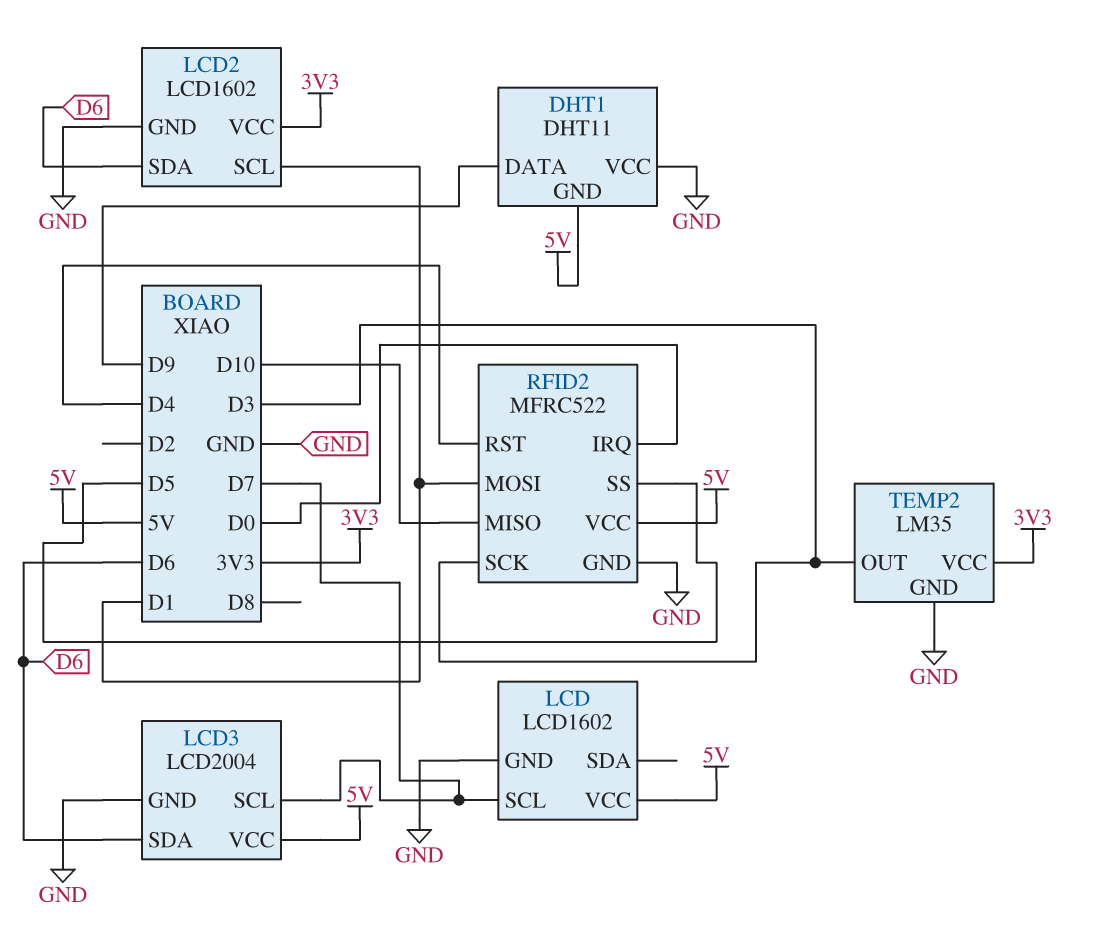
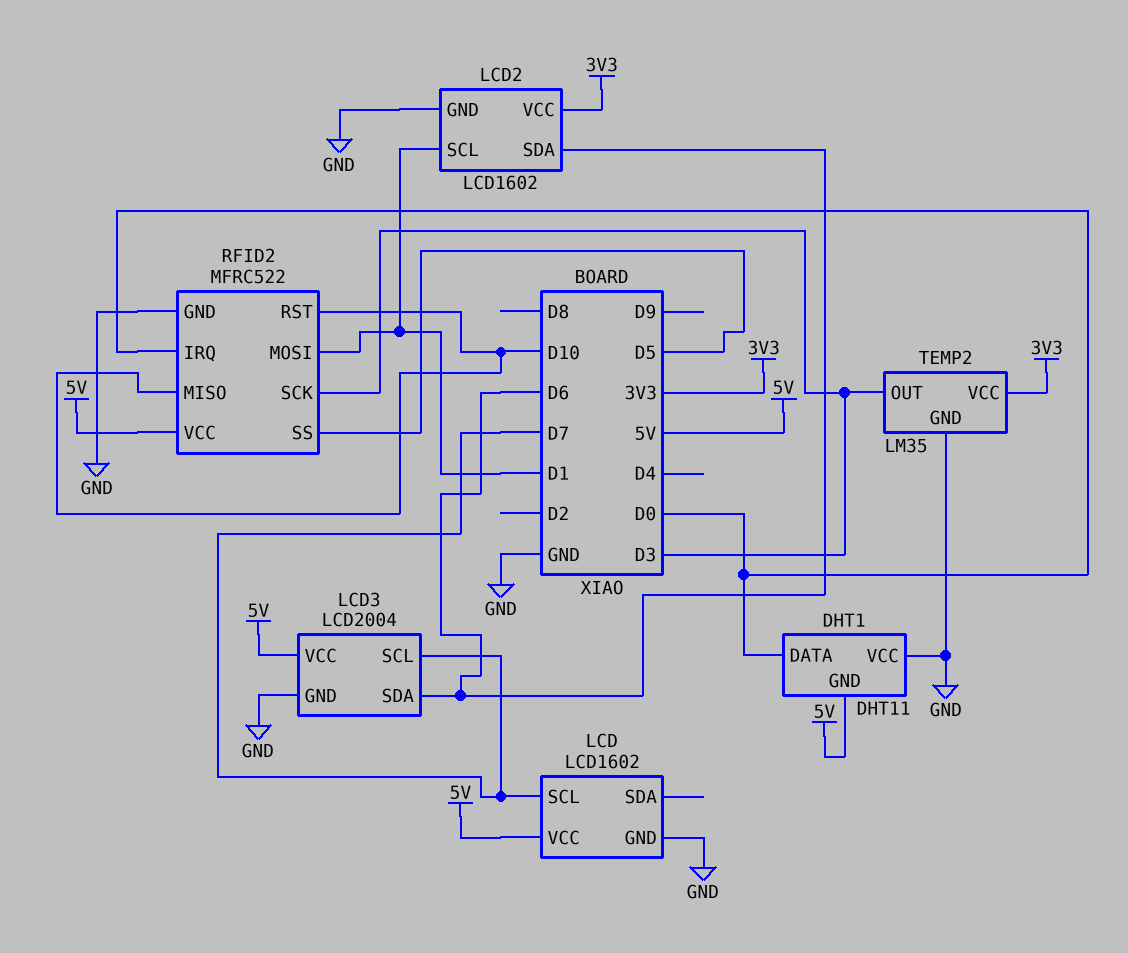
DHT1 pin DATA: D9 -> D0
RFID2 pin RST: D4 -> D10

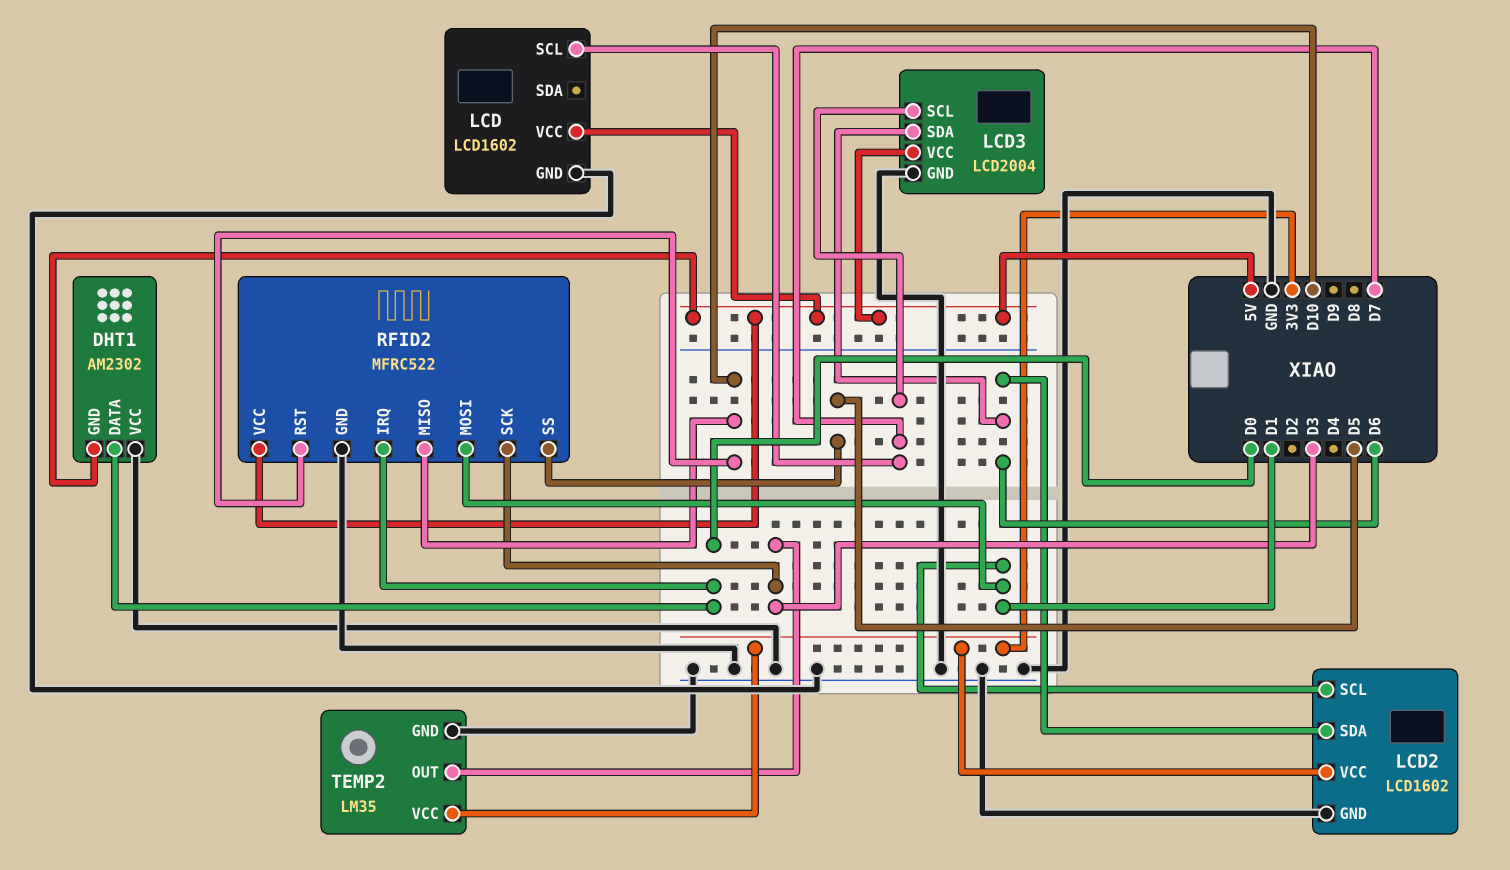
DHT1: DHT11 -> AM2302

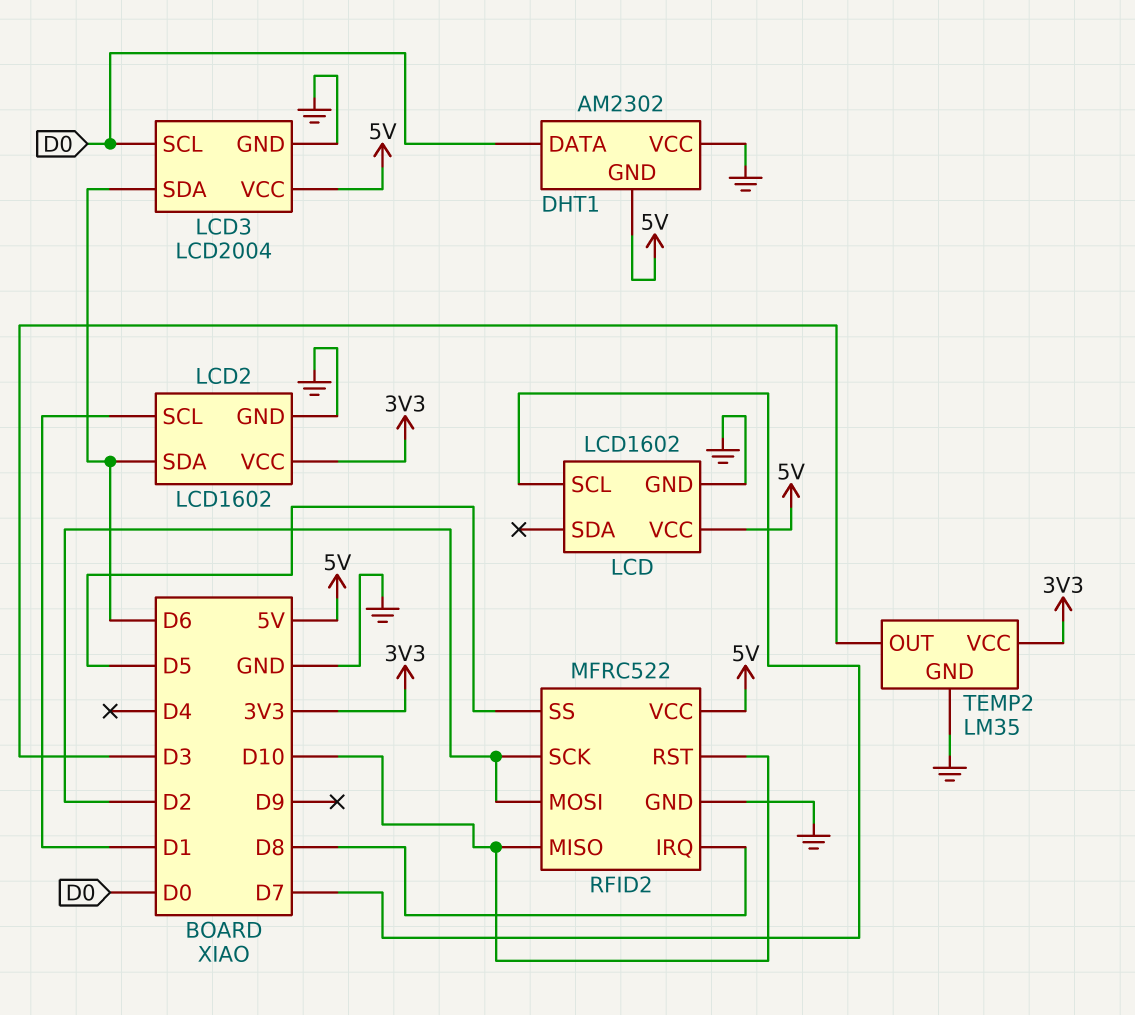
LCD3 pin SCL: D7 -> D0
RFID2 pin IRQ: D0 -> D8
RFID2 pin MOSI: D1 -> D2
RFID2 pin SCK: D3 -> D2

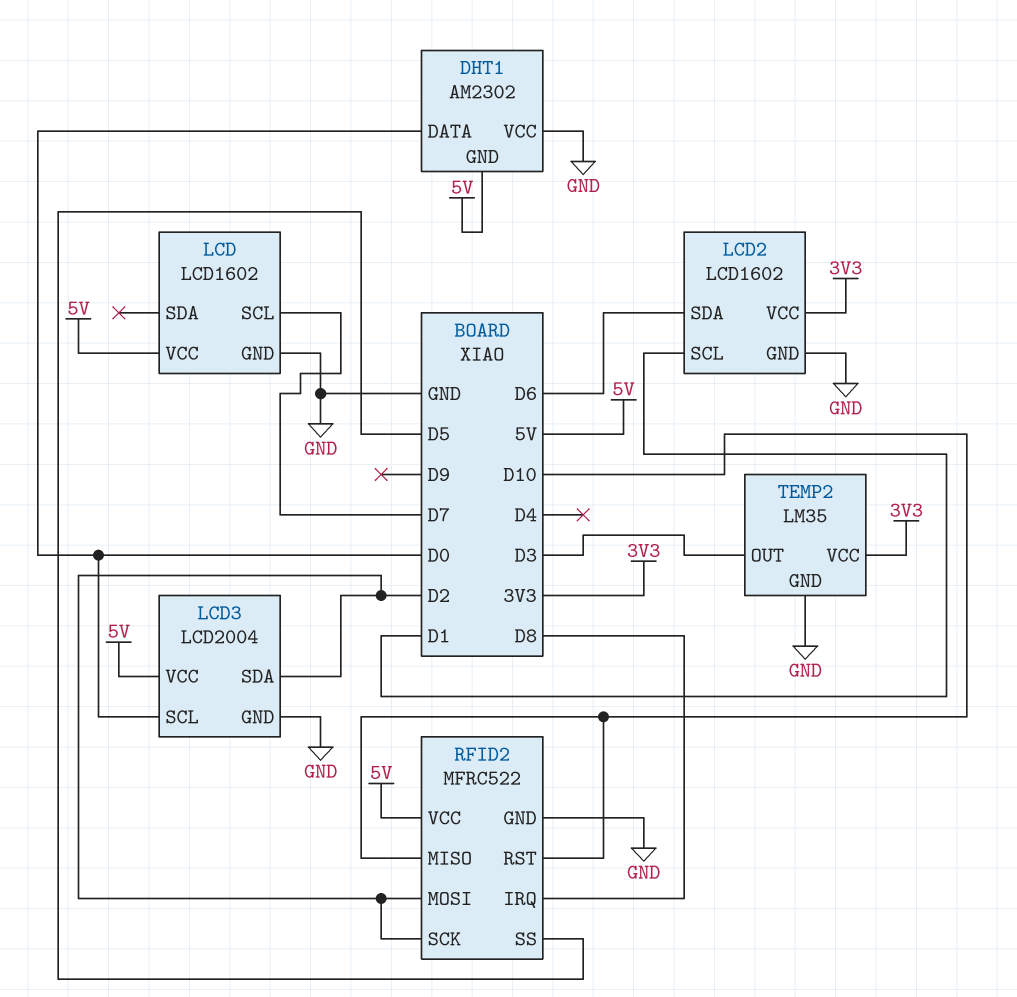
LCD3 pin SDA: D6 -> D2

